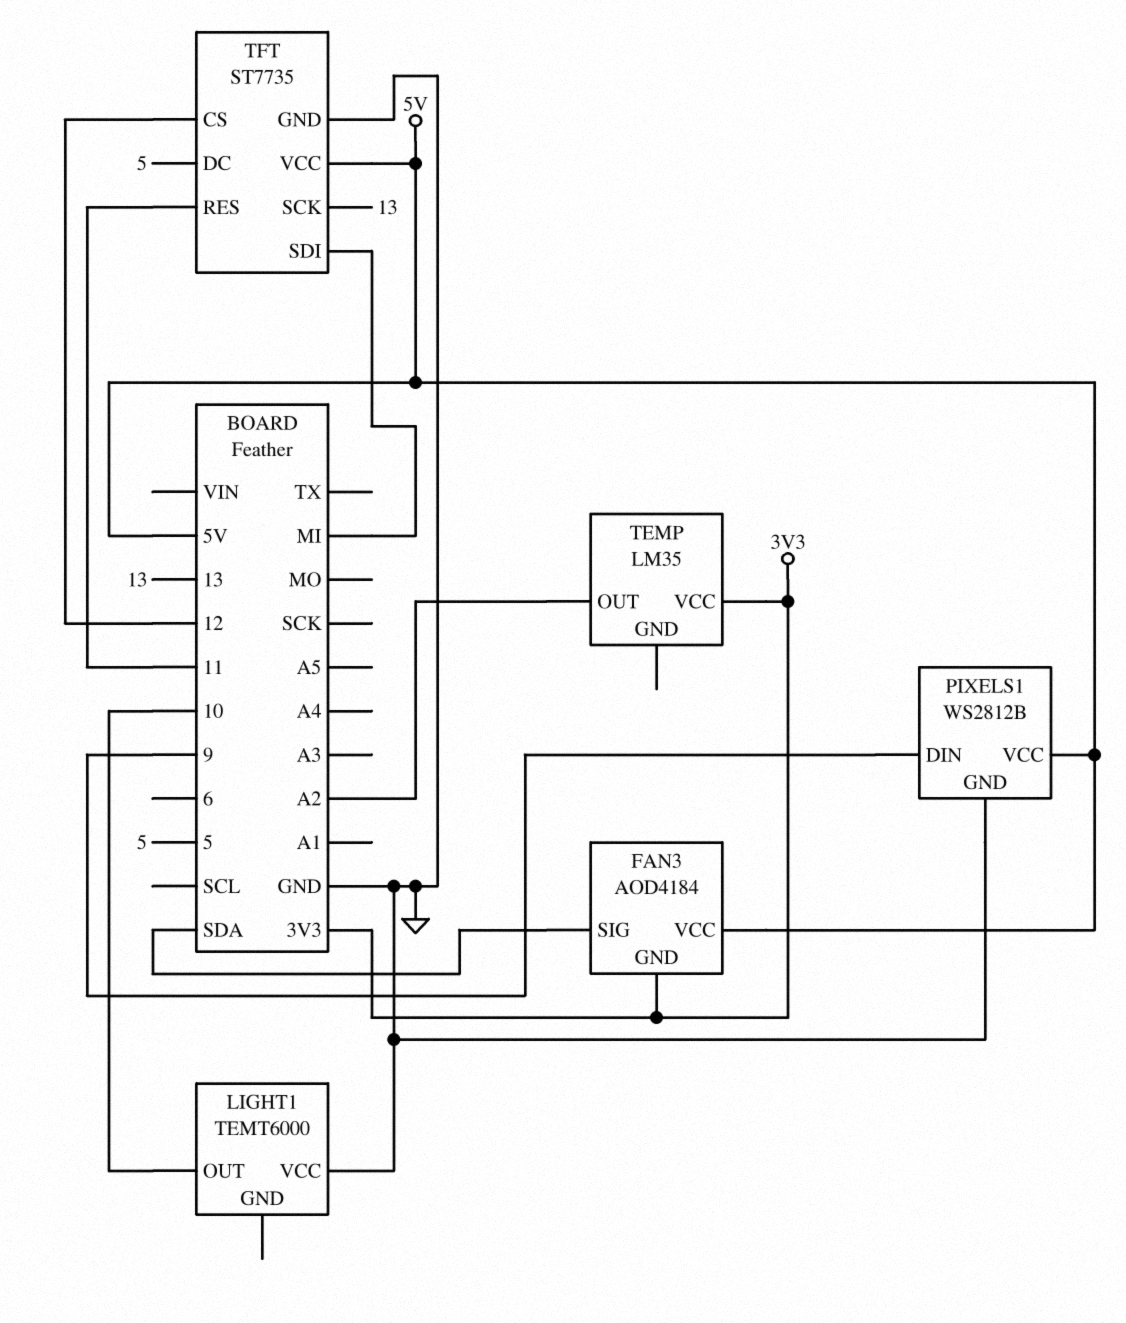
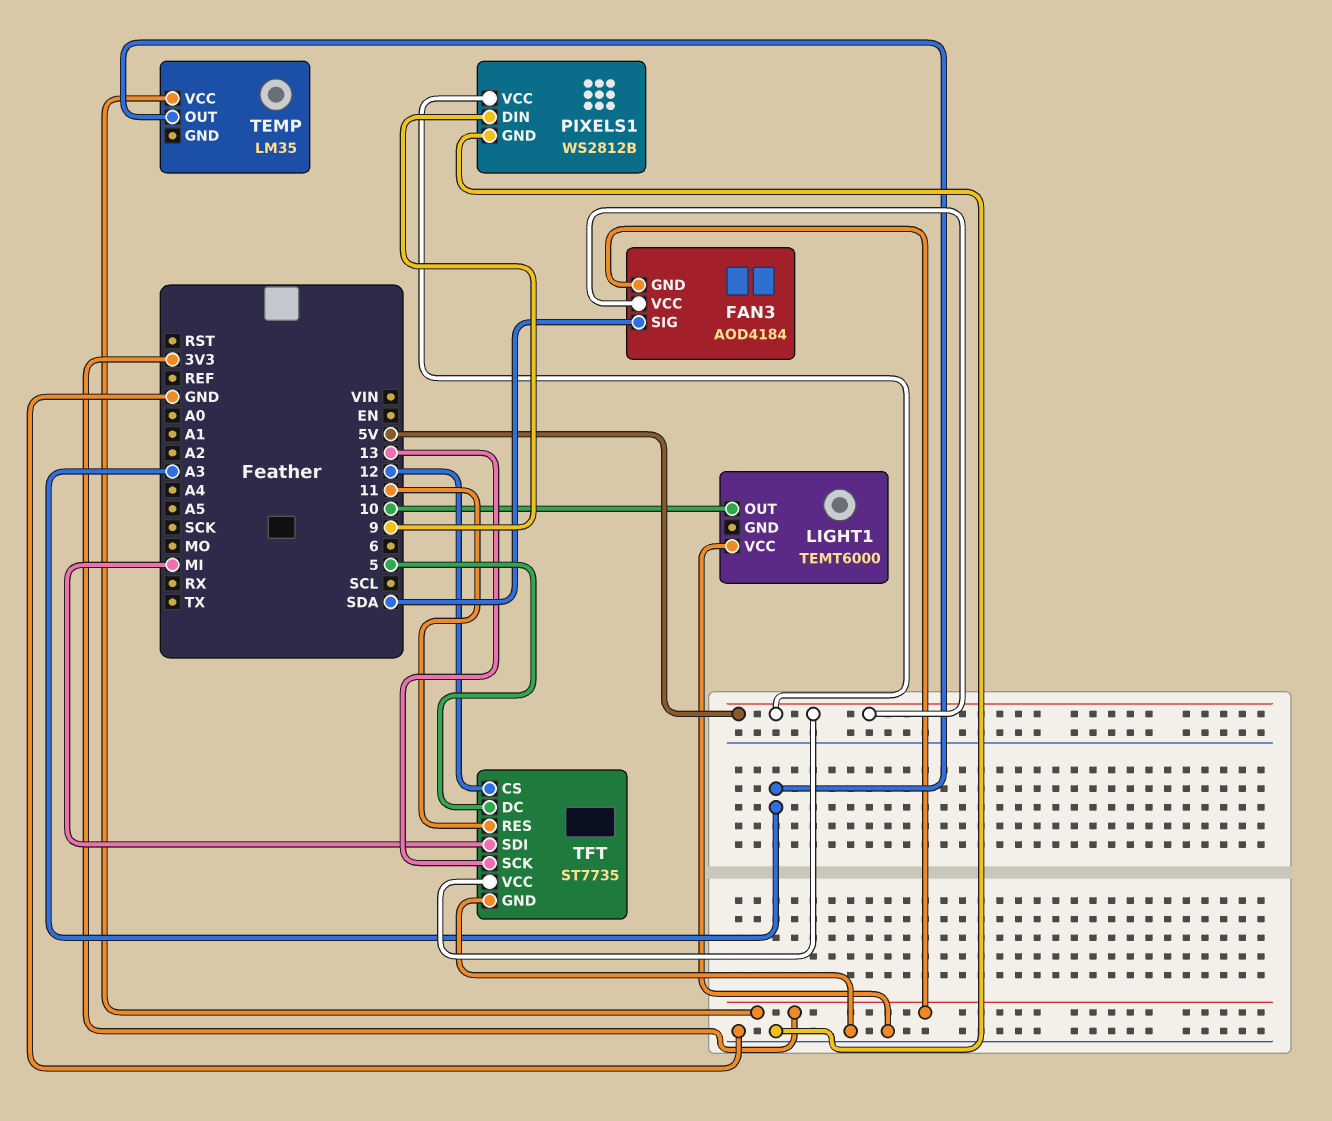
TEMP pin OUT: A2 -> A3

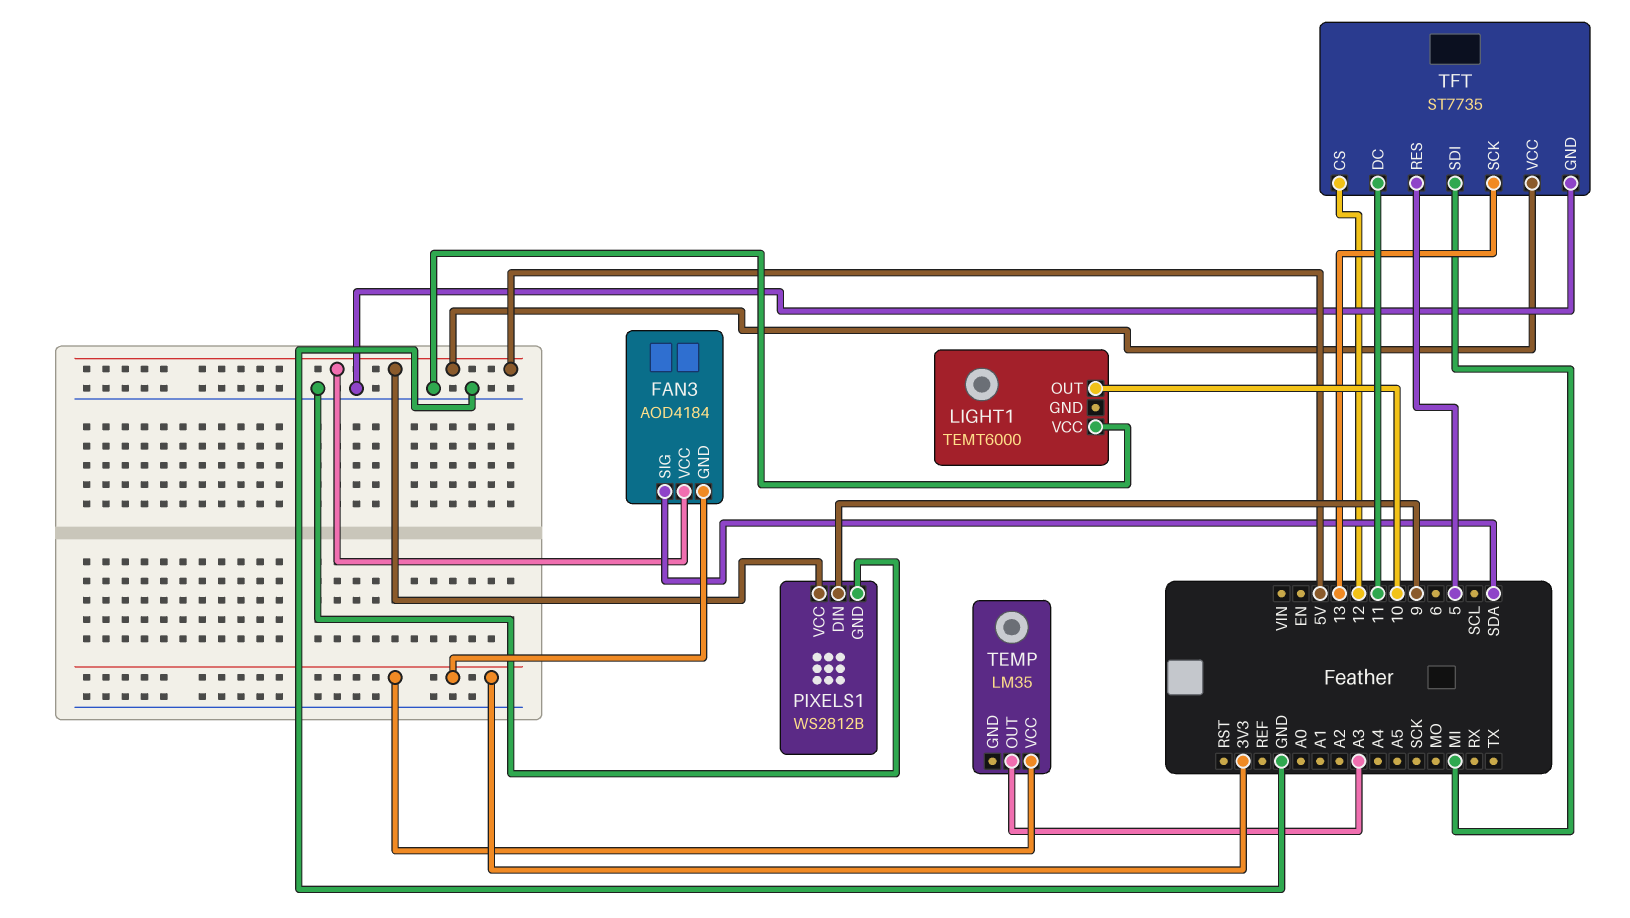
TFT pin DC: 5 -> 11
TFT pin RES: 11 -> 5

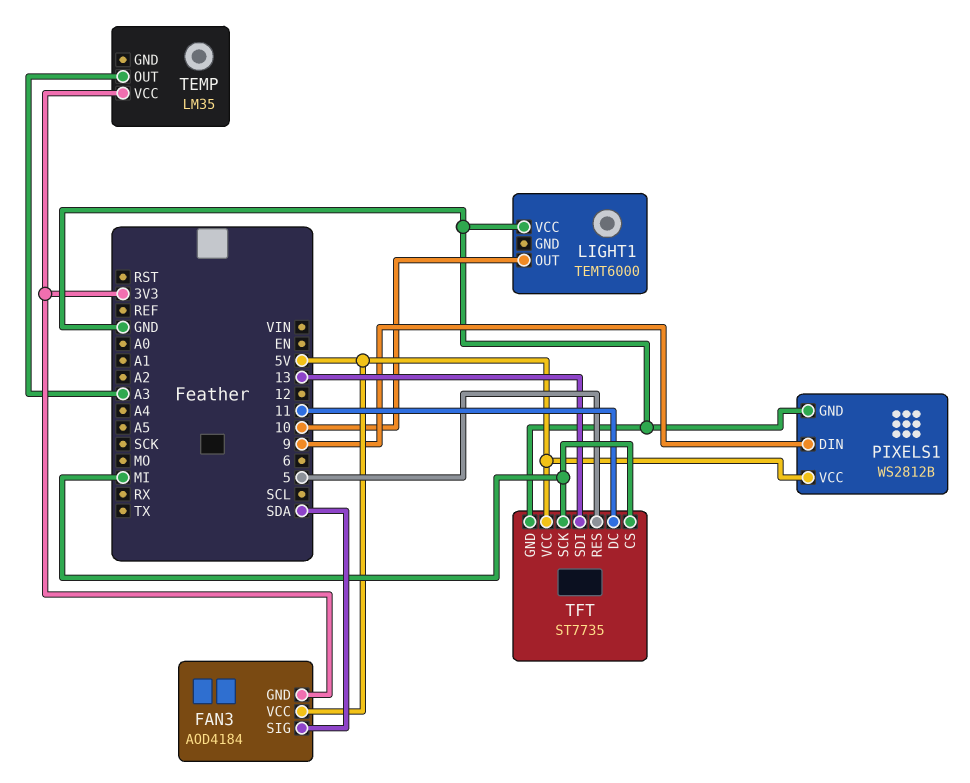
TFT pin CS: 12 -> MI
TFT pin SCK: 13 -> MI
TFT pin SDI: MI -> 13

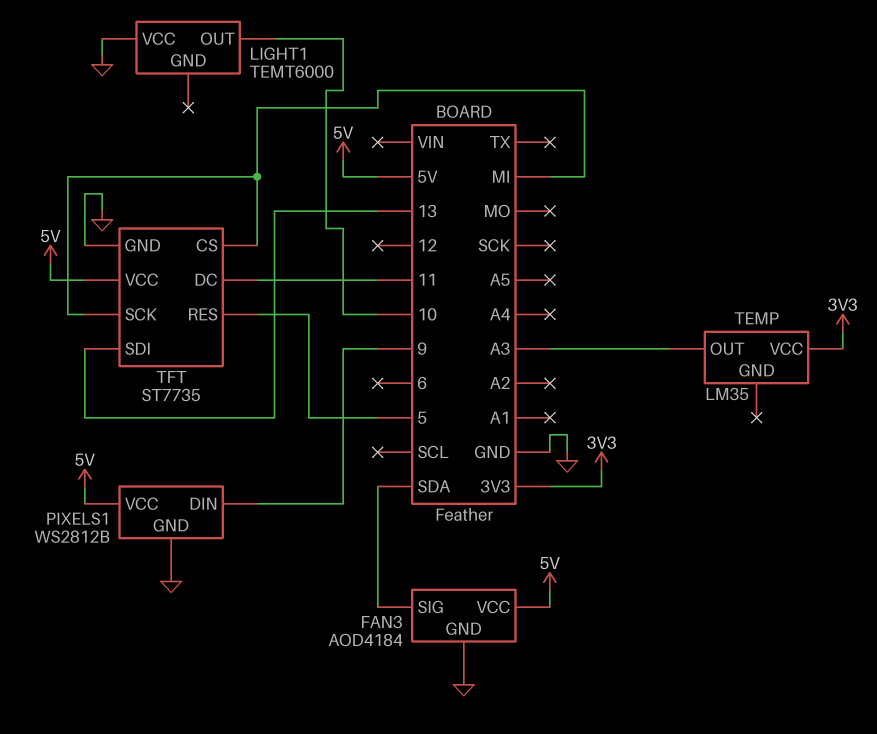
FAN3 pin GND: 3V3 -> GND

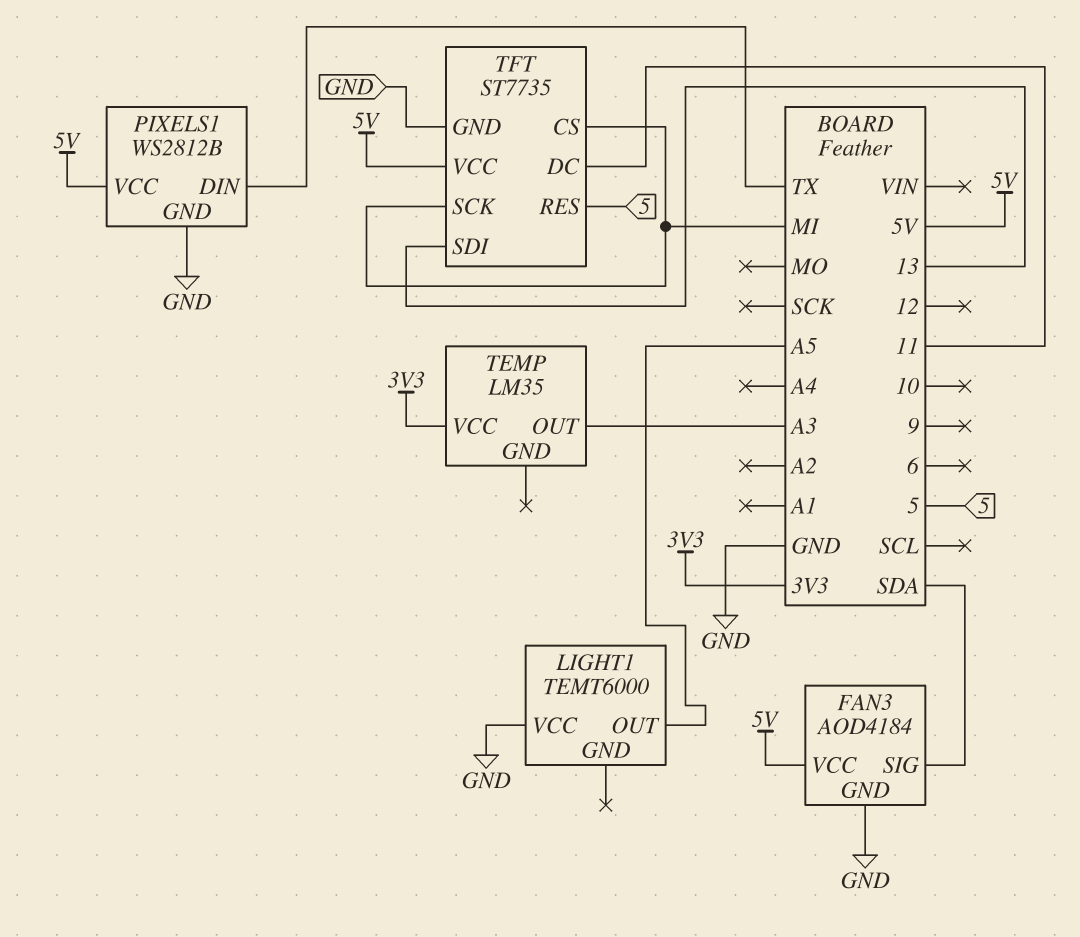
LIGHT1 pin OUT: 10 -> A5
PIXELS1 pin DIN: 9 -> TX

